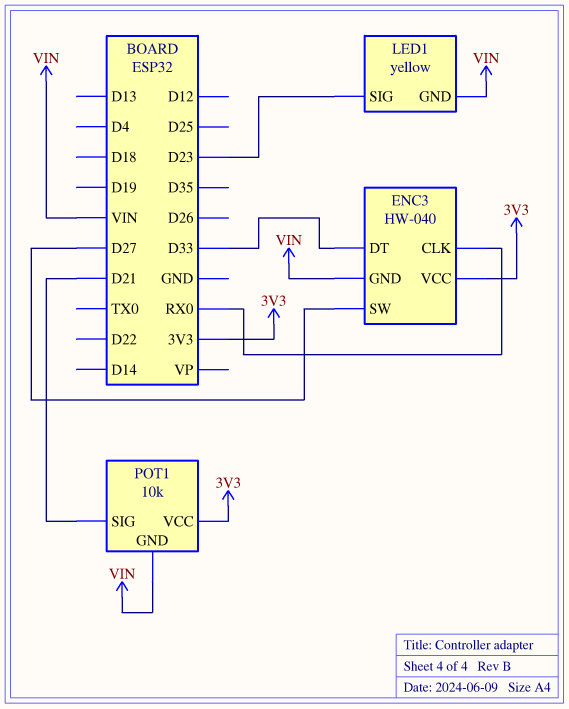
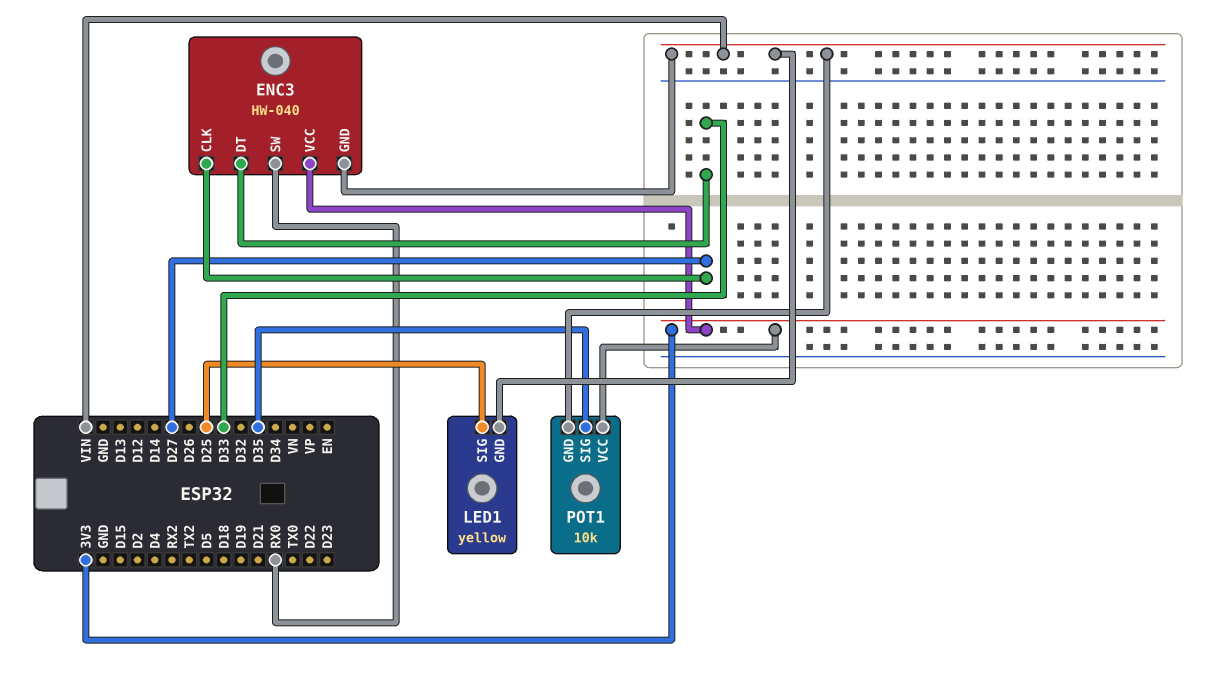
ENC3 pin CLK: RX0 -> D27
ENC3 pin SW: D27 -> RX0
LED1 pin SIG: D23 -> D25
POT1 pin SIG: D21 -> D35

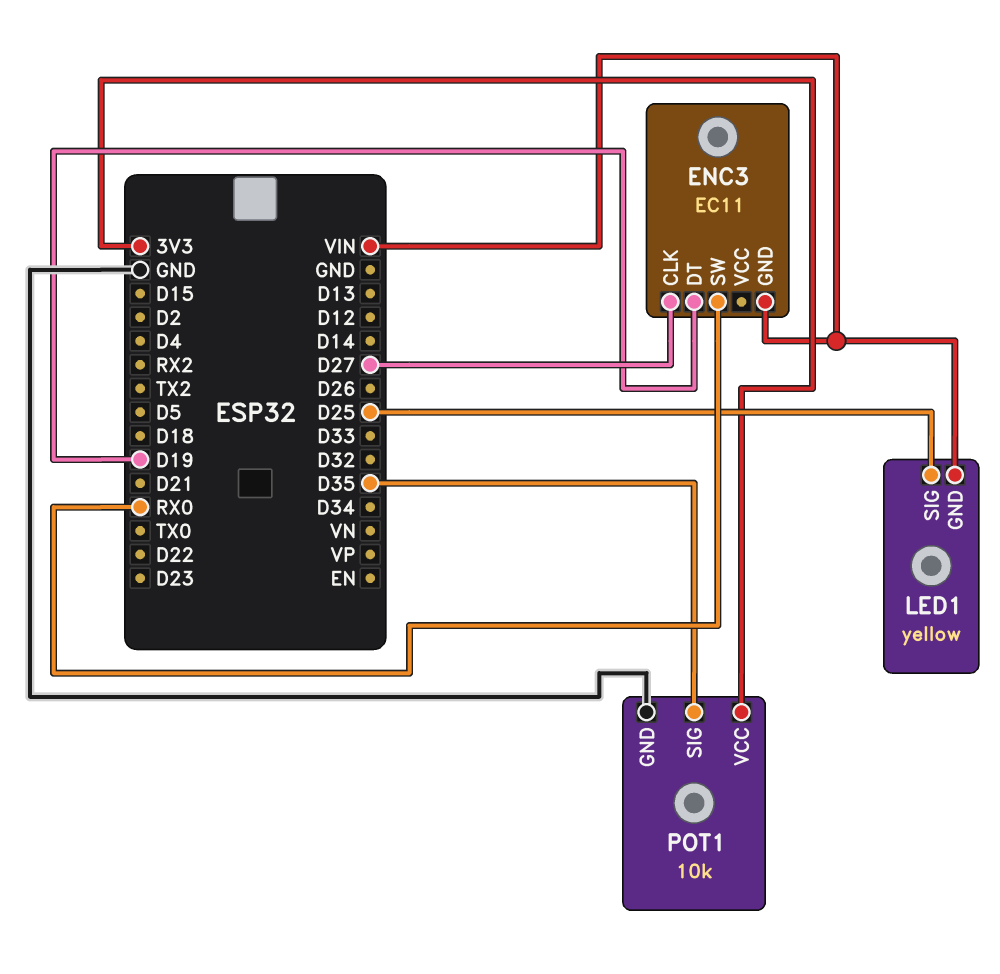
ENC3: HW-040 -> EC11
ENC3 pin DT: D33 -> D19
ENC3 pin VCC: 3V3 -> none
POT1 pin GND: VIN -> GND

